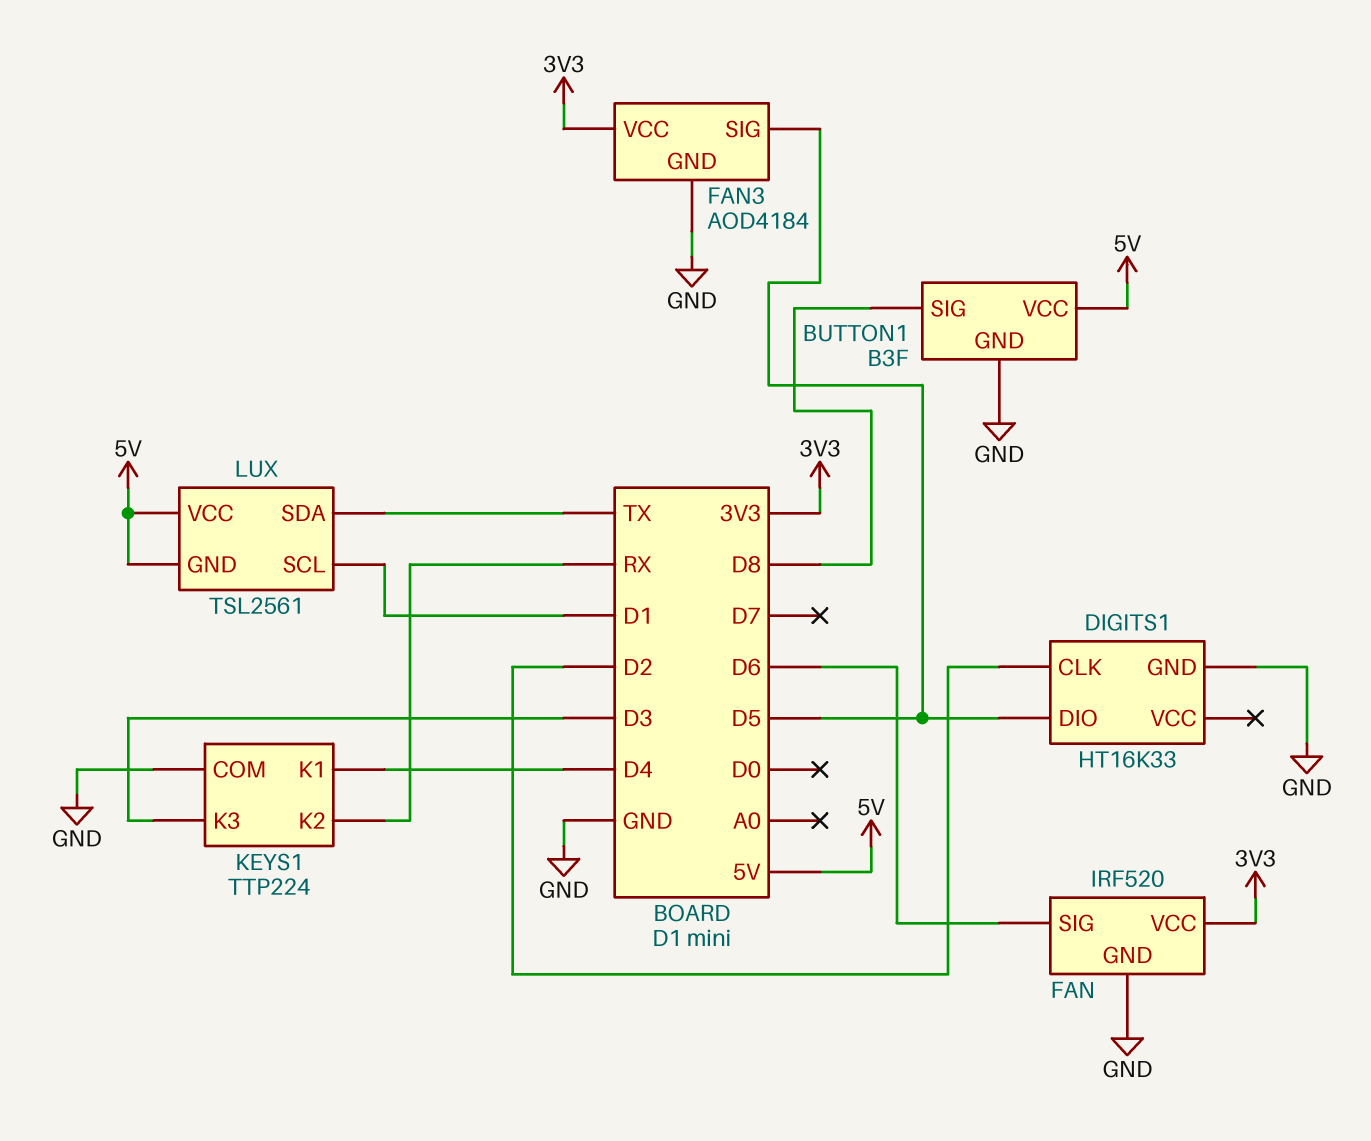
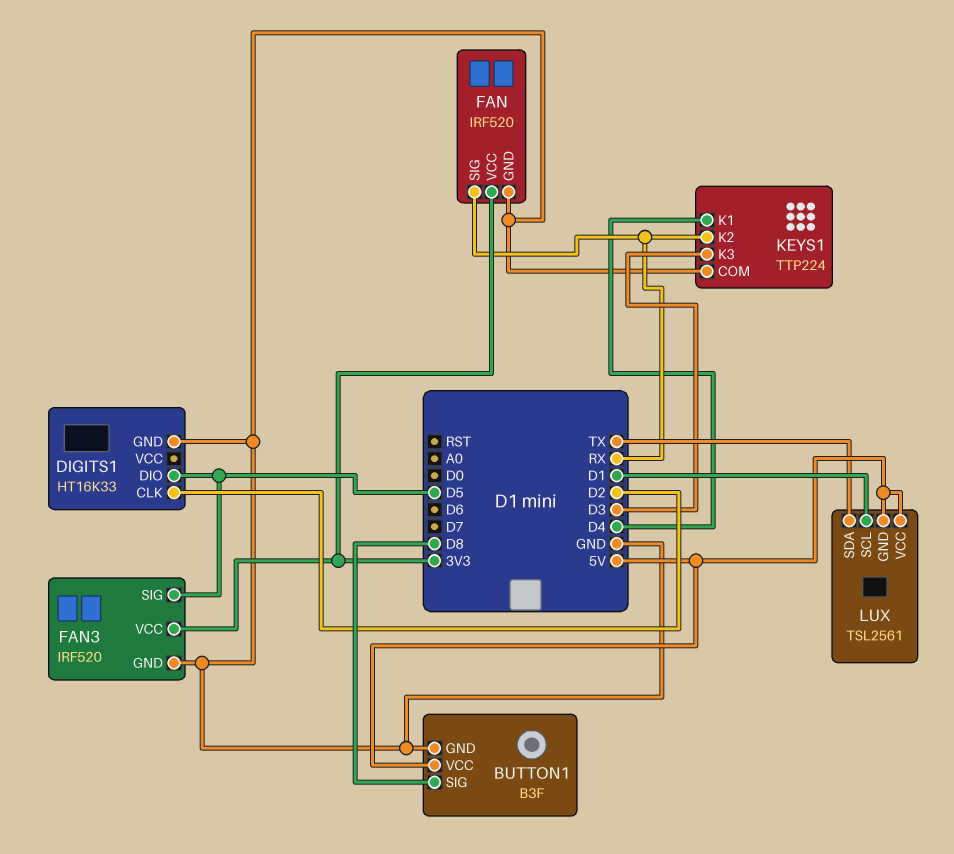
FAN pin SIG: D6 -> RX
FAN3: AOD4184 -> IRF520

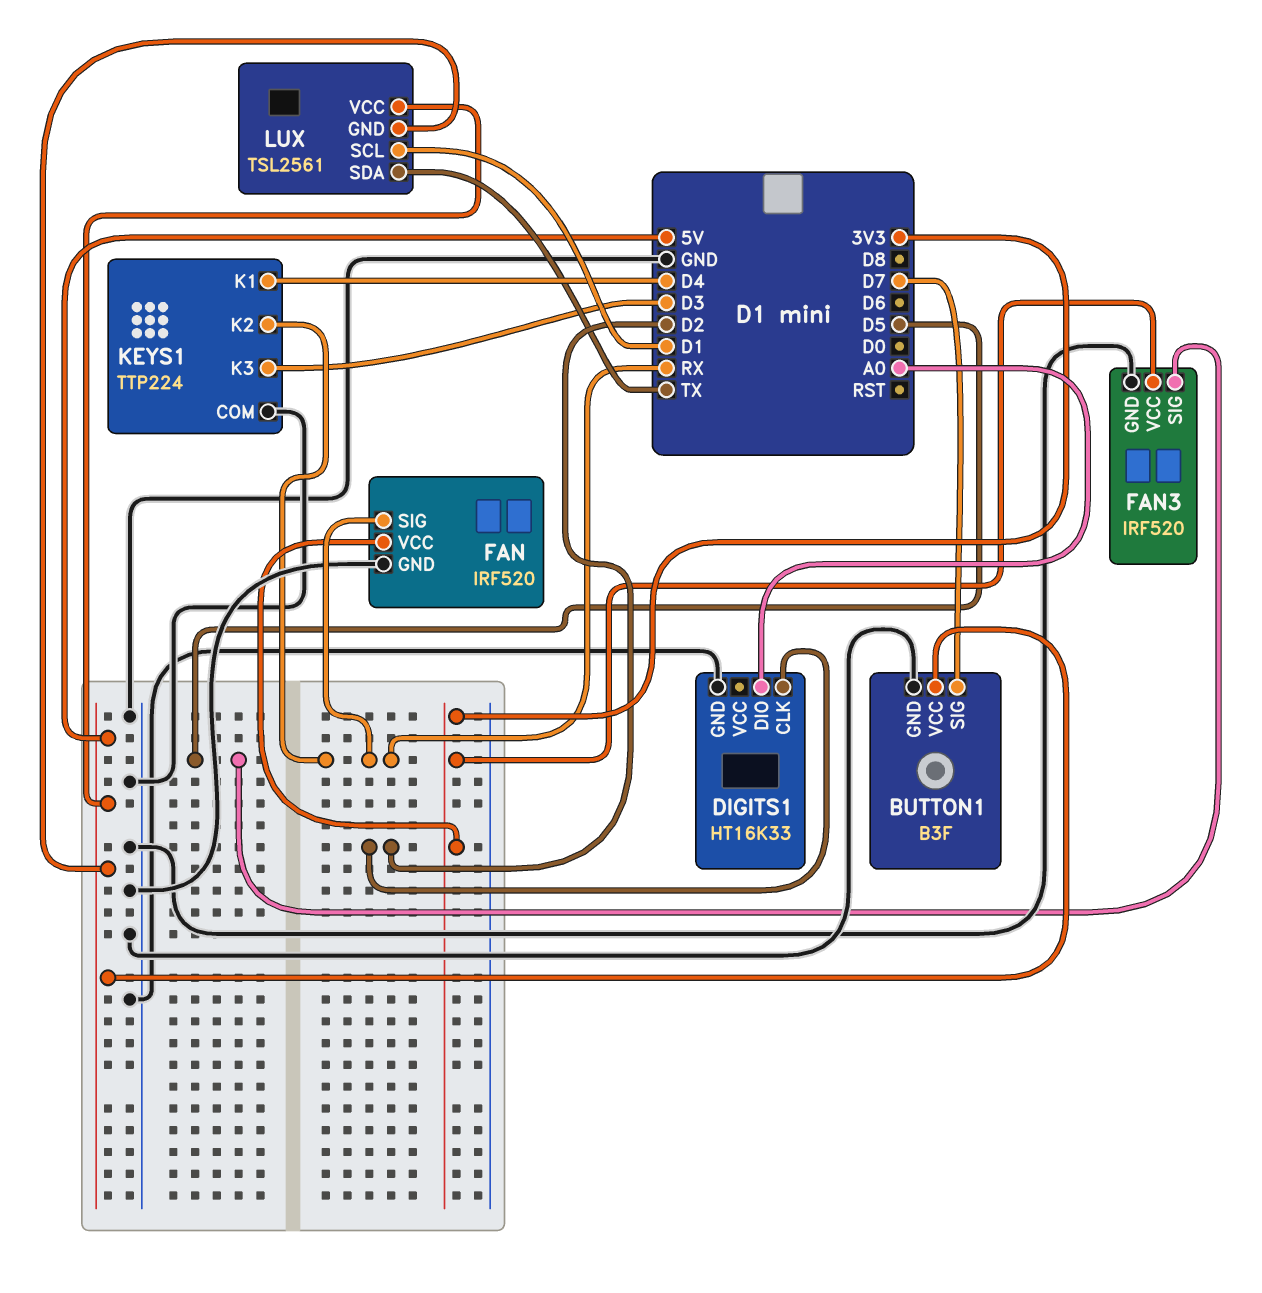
BUTTON1 pin SIG: D8 -> D7
DIGITS1 pin DIO: D5 -> A0

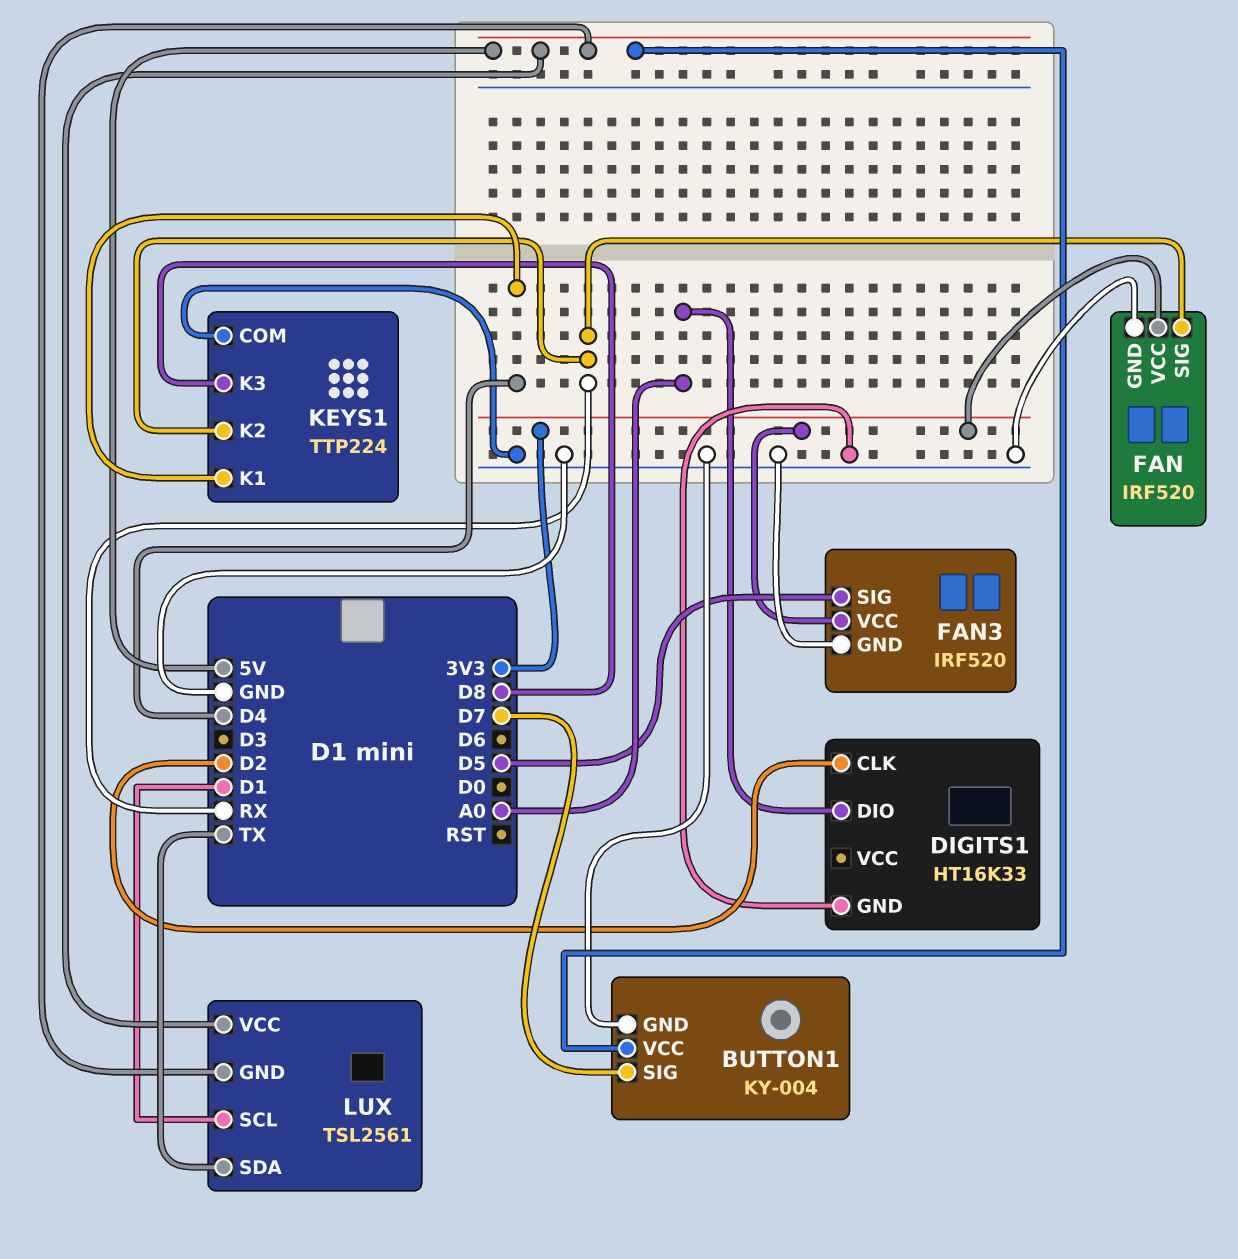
BUTTON1: B3F -> KY-004
KEYS1 pin K3: D3 -> D8

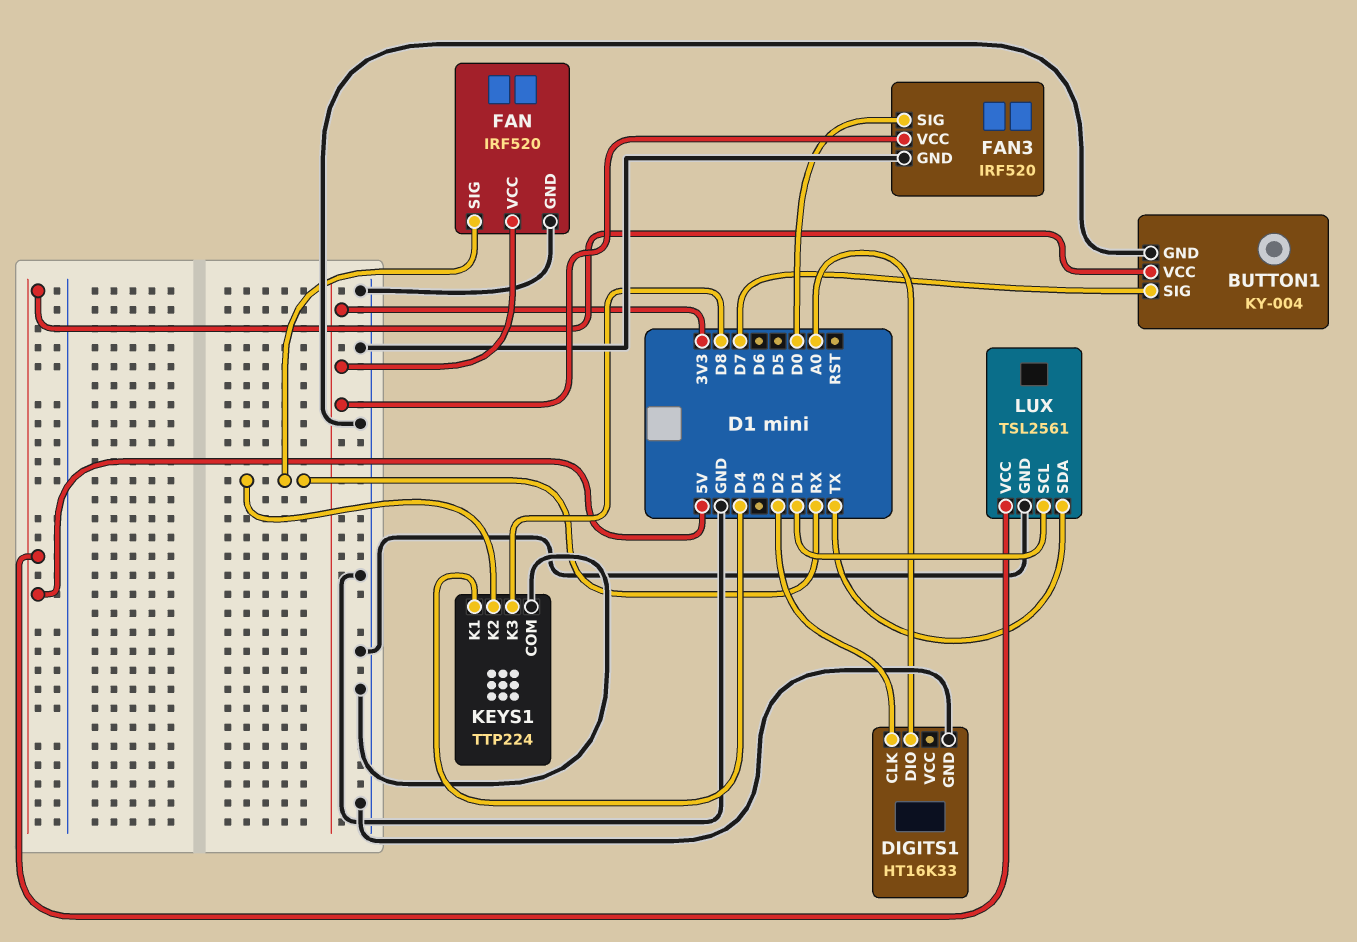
FAN3 pin SIG: D5 -> D0
LUX pin GND: 5V -> GND

